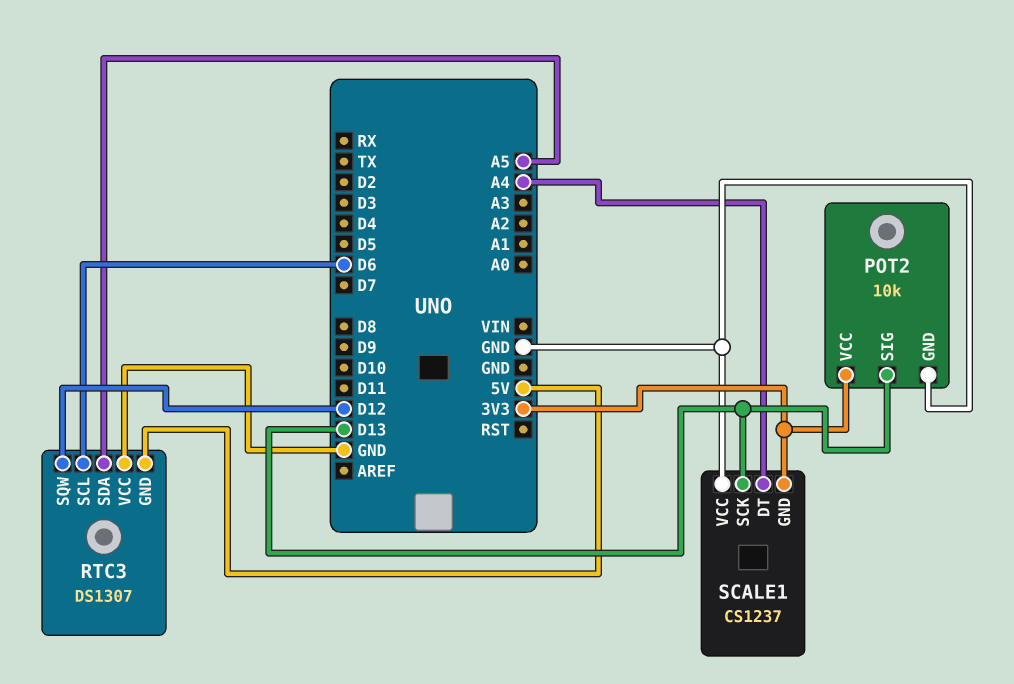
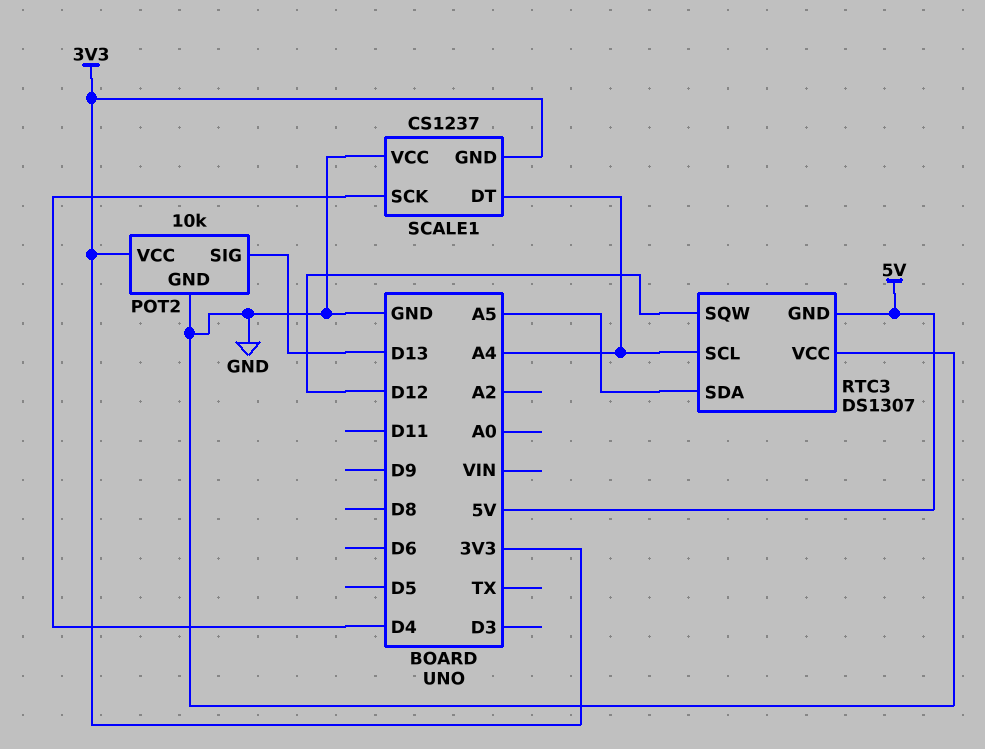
RTC3 pin SCL: D6 -> A4
SCALE1 pin SCK: D13 -> D4

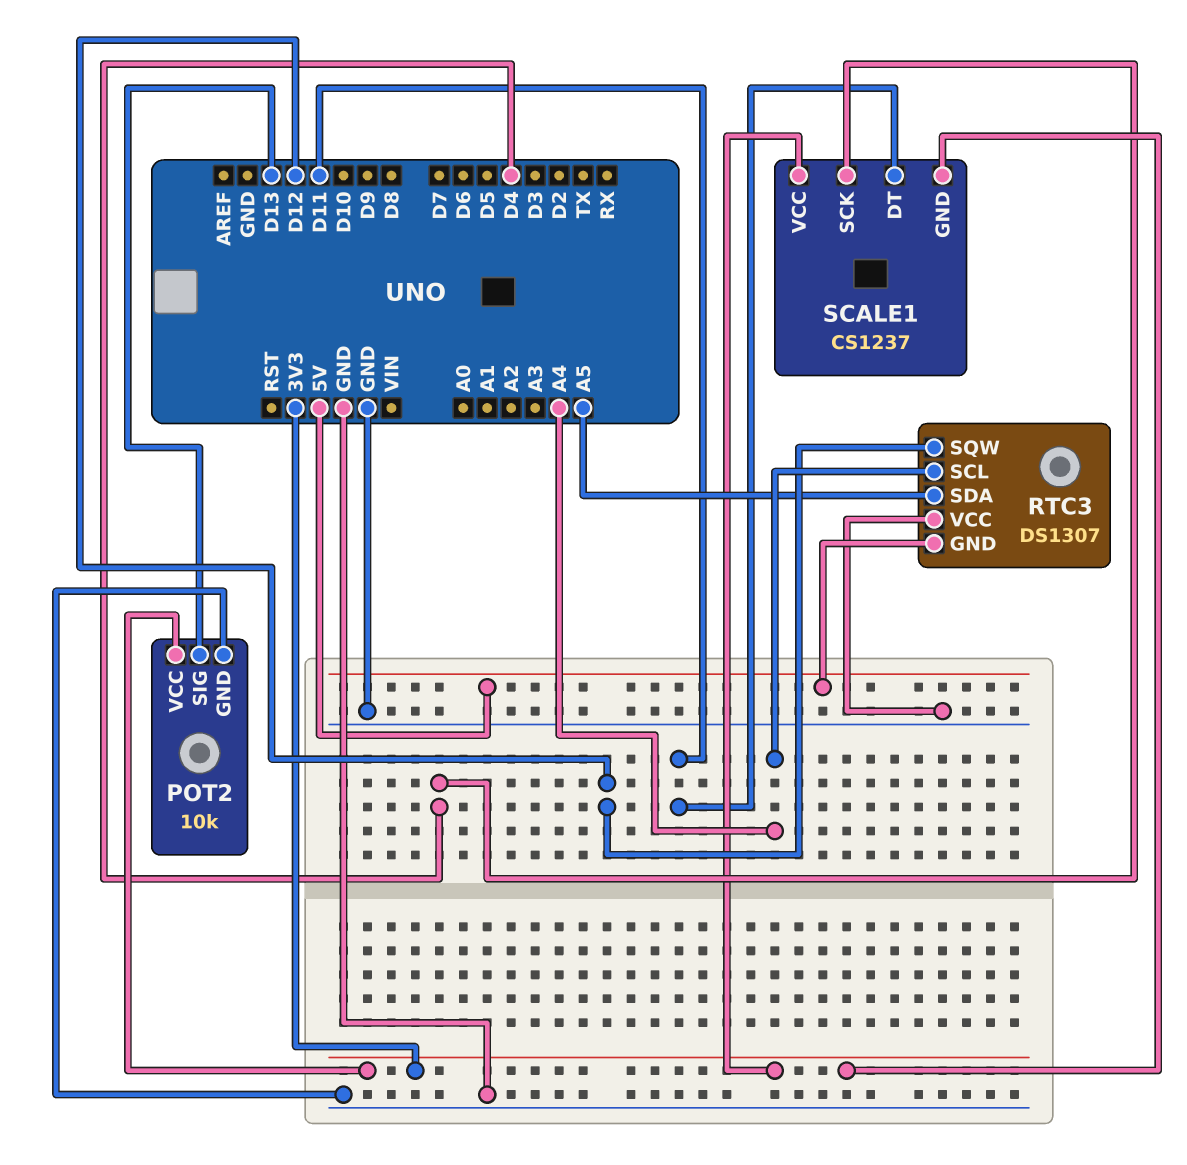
SCALE1 pin DT: A4 -> D11
SCALE1 pin VCC: GND -> 3V3

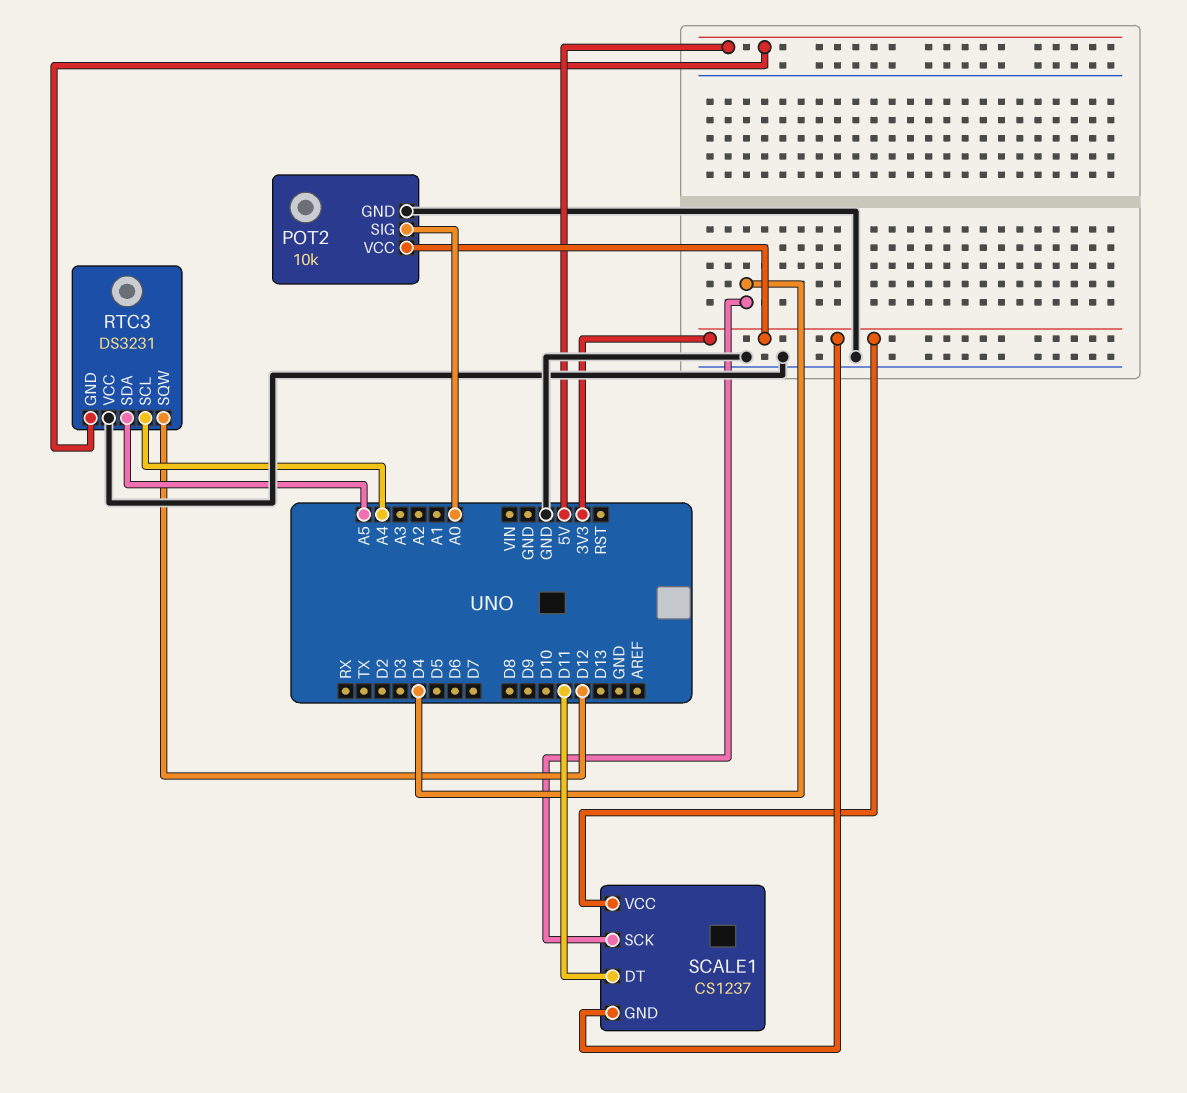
POT2 pin SIG: D13 -> A0
RTC3: DS1307 -> DS3231

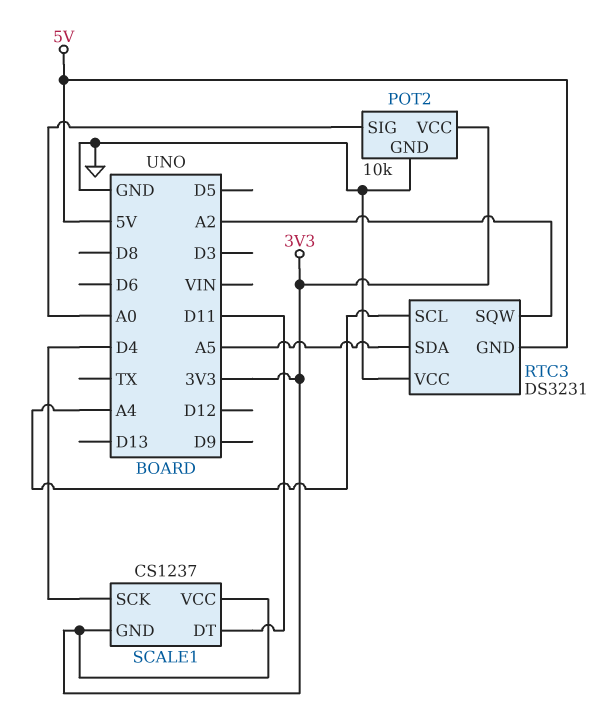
RTC3 pin SQW: D12 -> A2

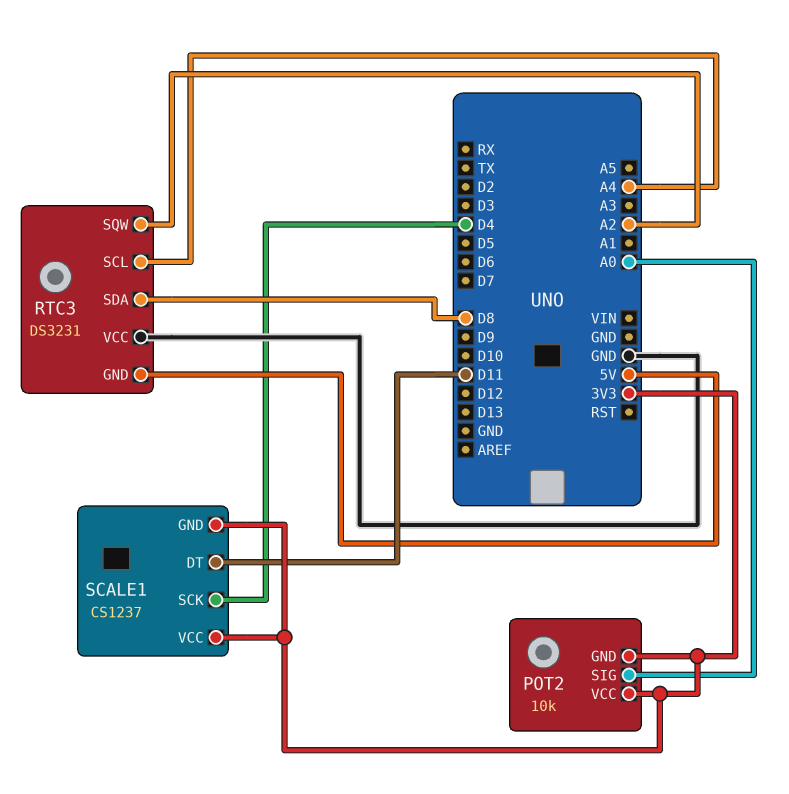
POT2 pin GND: GND -> 3V3
RTC3 pin SDA: A5 -> D8

